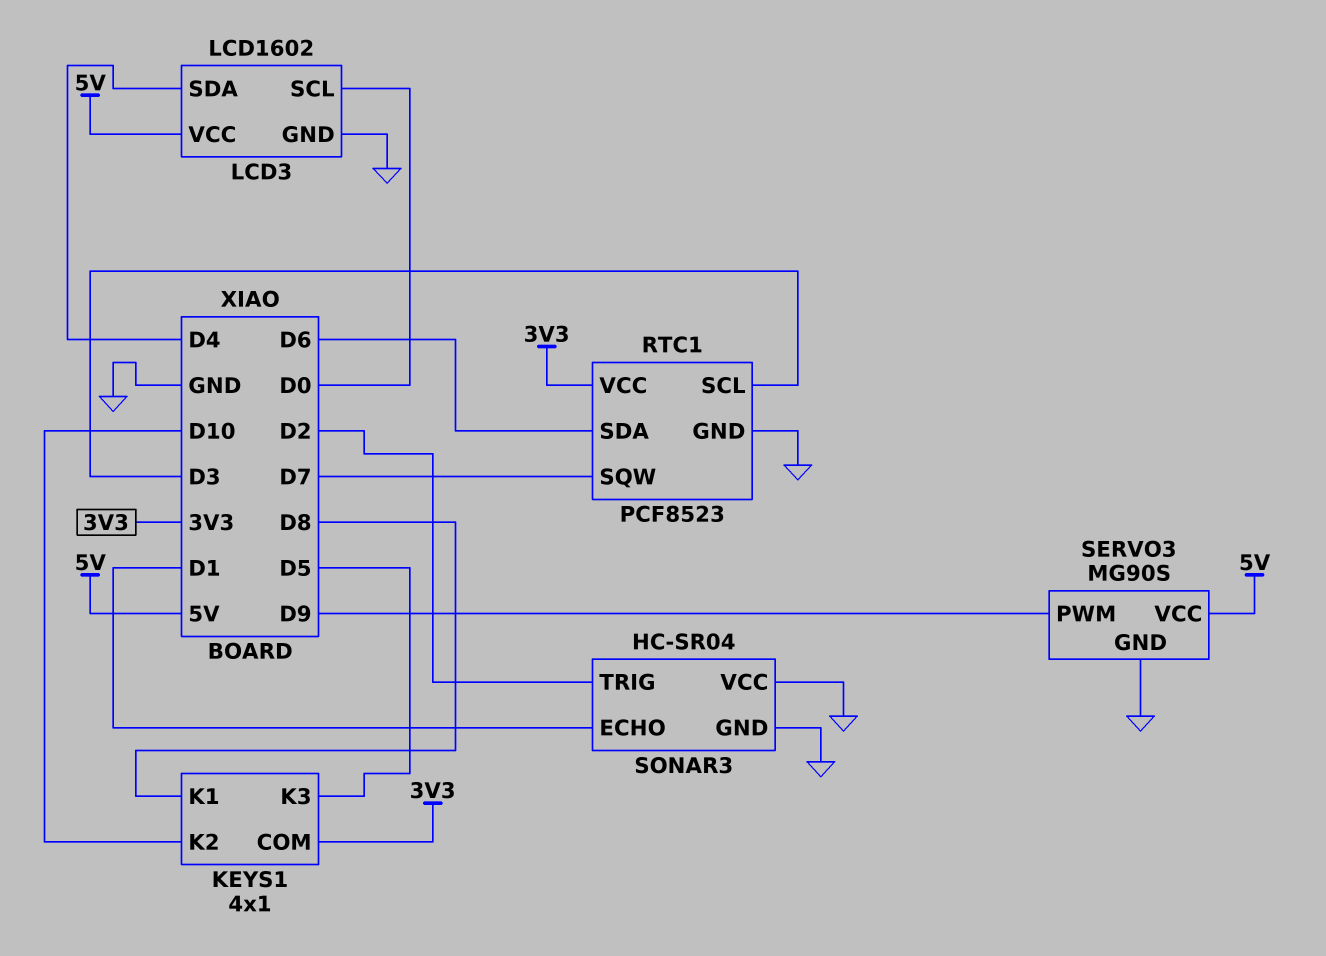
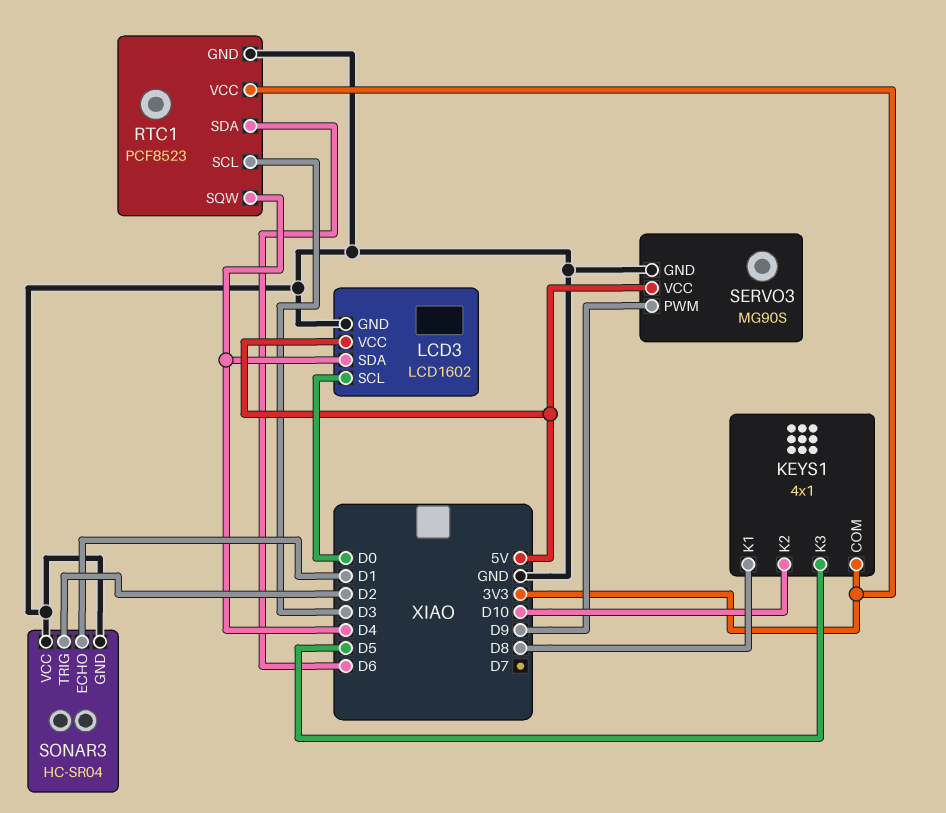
RTC1 pin SQW: D7 -> D4

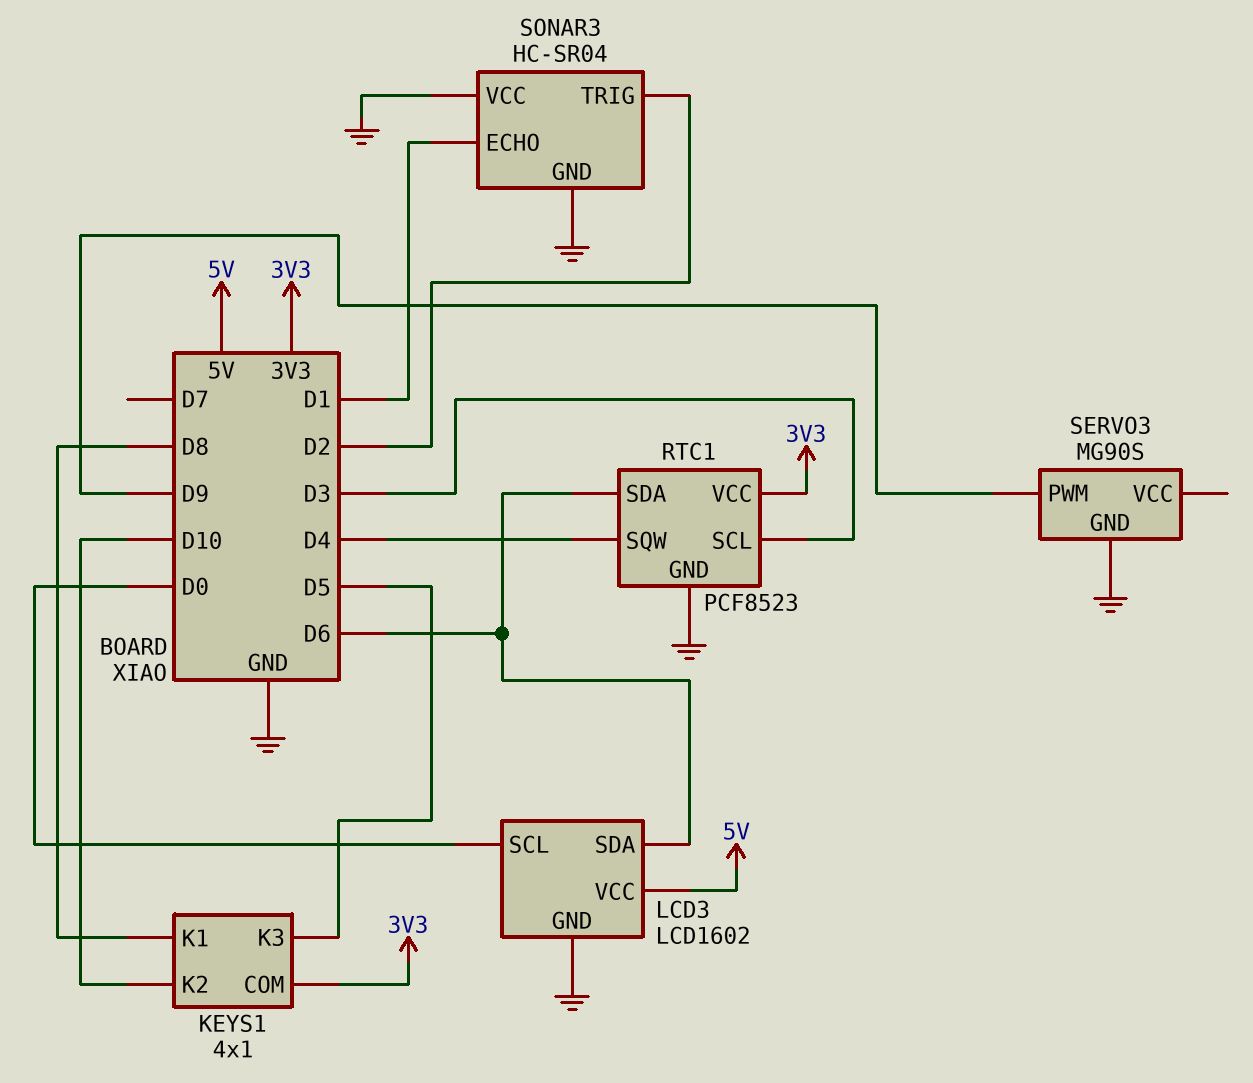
LCD3 pin SDA: D4 -> D6
SERVO3 pin VCC: 5V -> none

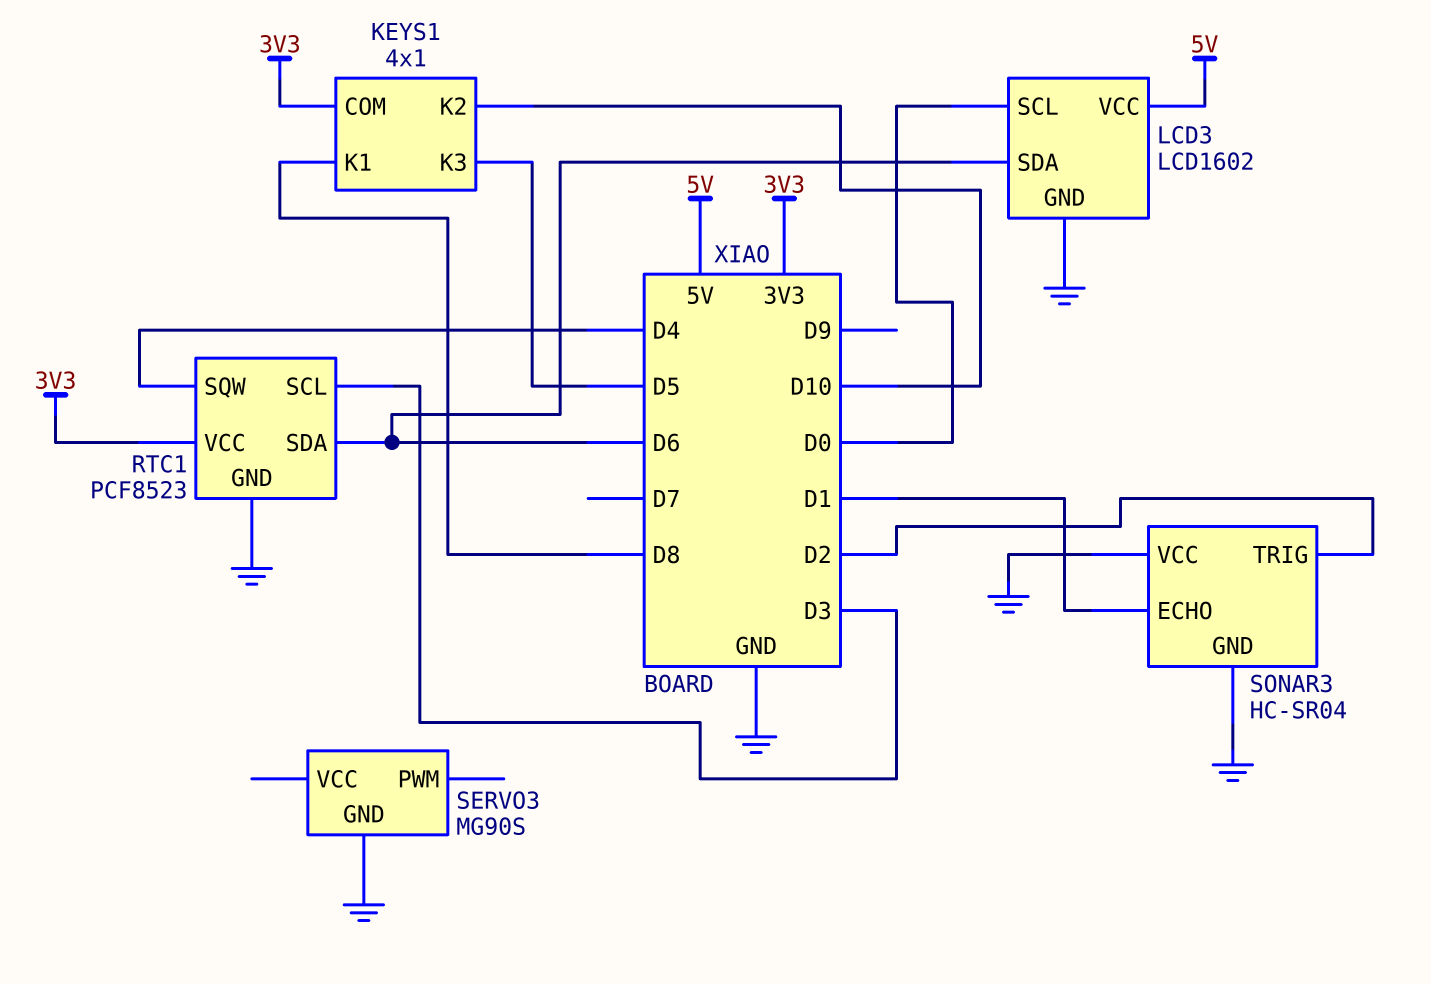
SERVO3 pin PWM: D9 -> none

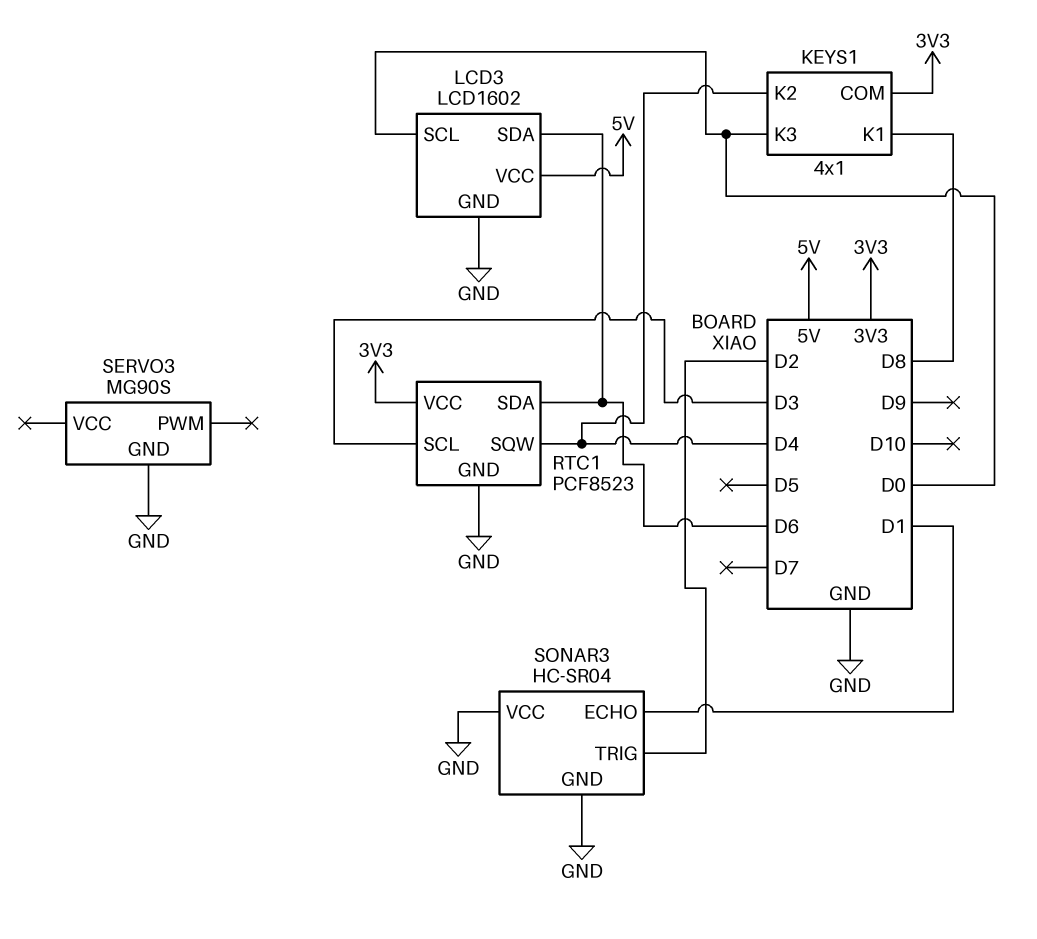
KEYS1 pin K2: D10 -> D4
KEYS1 pin K3: D5 -> D0

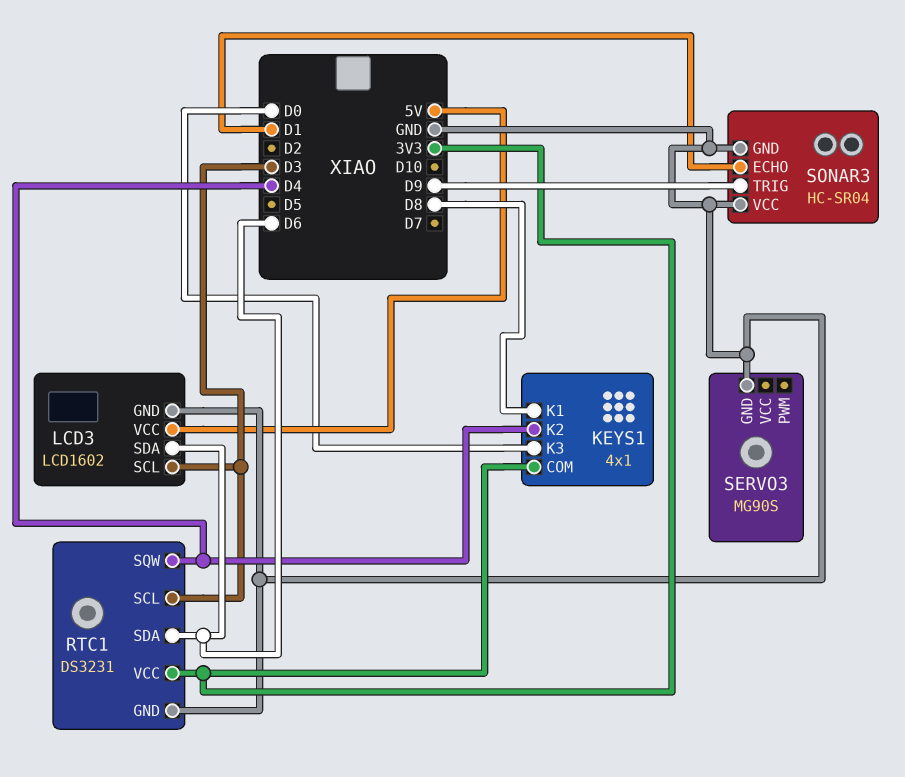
LCD3 pin SCL: D0 -> D3
RTC1: PCF8523 -> DS3231
SONAR3 pin TRIG: D2 -> D9

